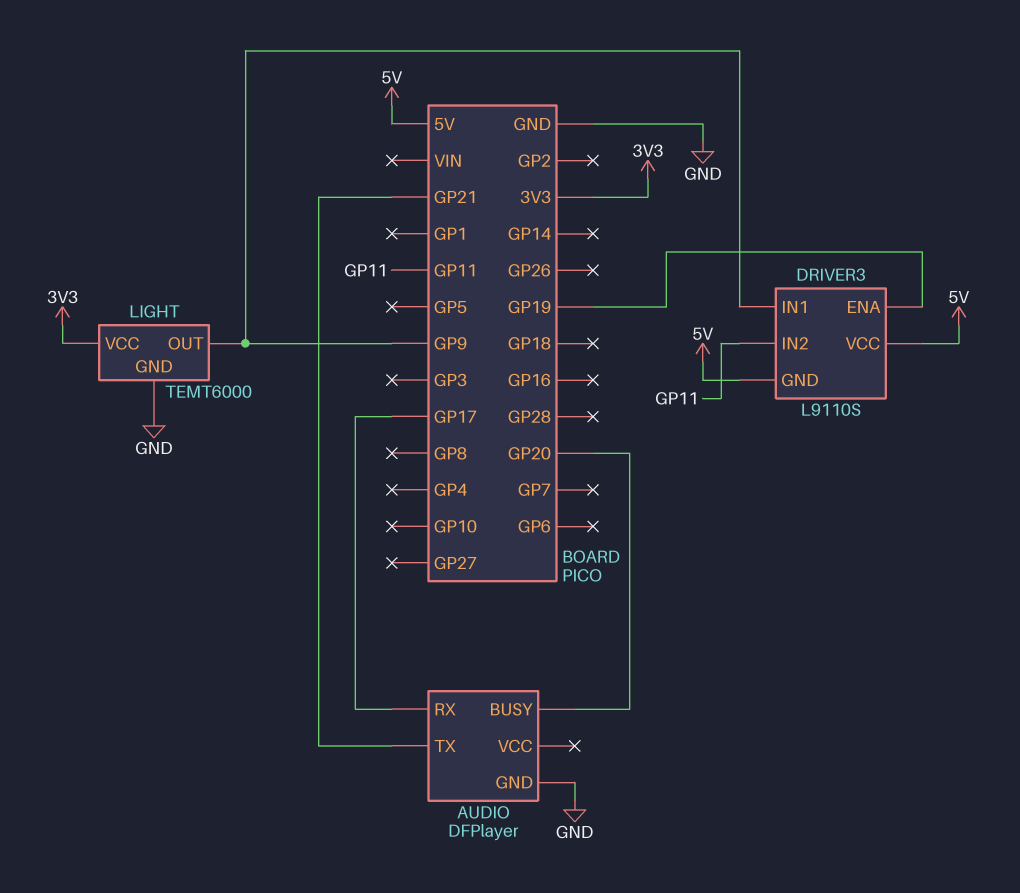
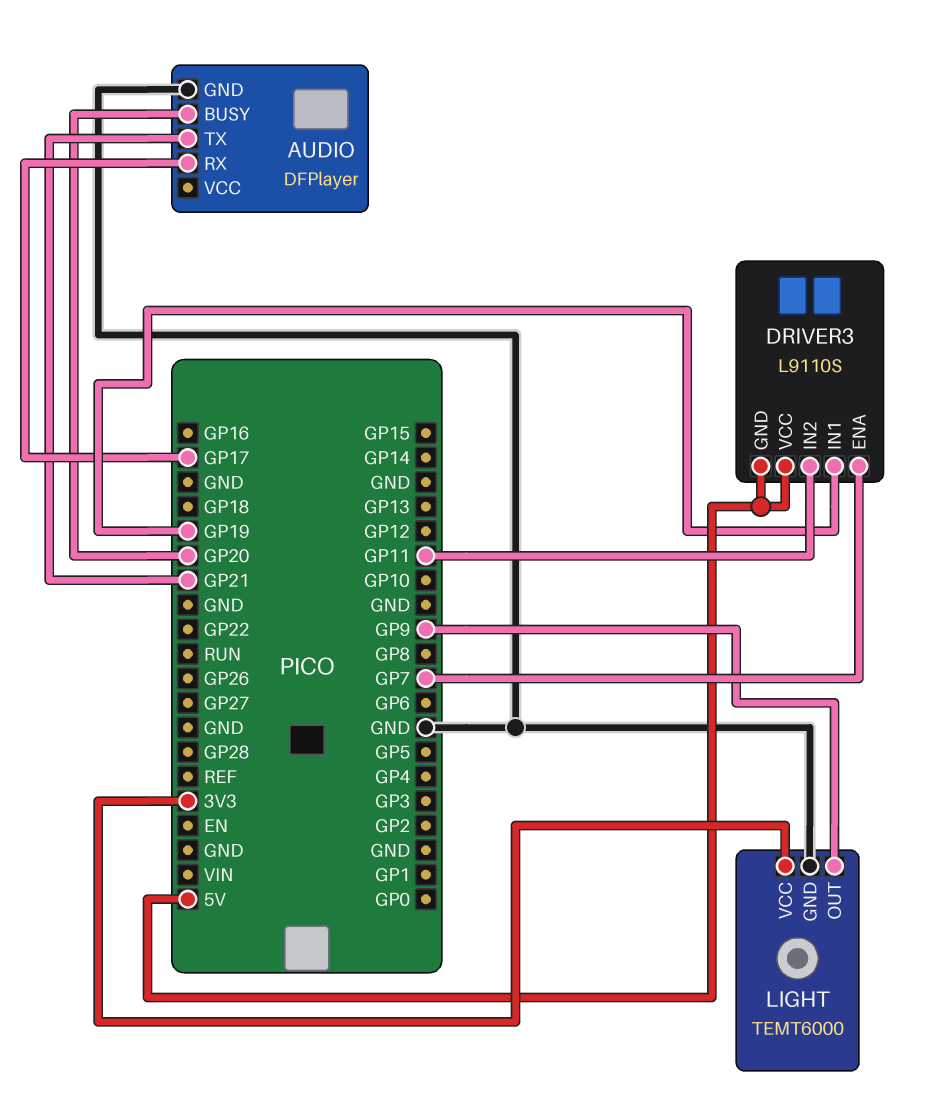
DRIVER3 pin ENA: GP19 -> GP7
DRIVER3 pin IN1: GP9 -> GP19

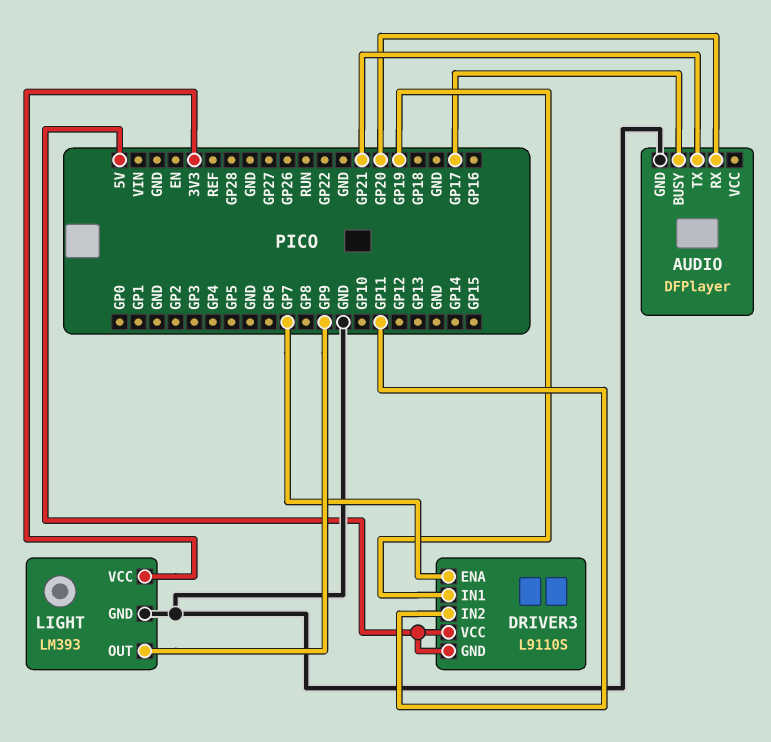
AUDIO pin BUSY: GP20 -> GP17
AUDIO pin RX: GP17 -> GP20
LIGHT: TEMT6000 -> LM393

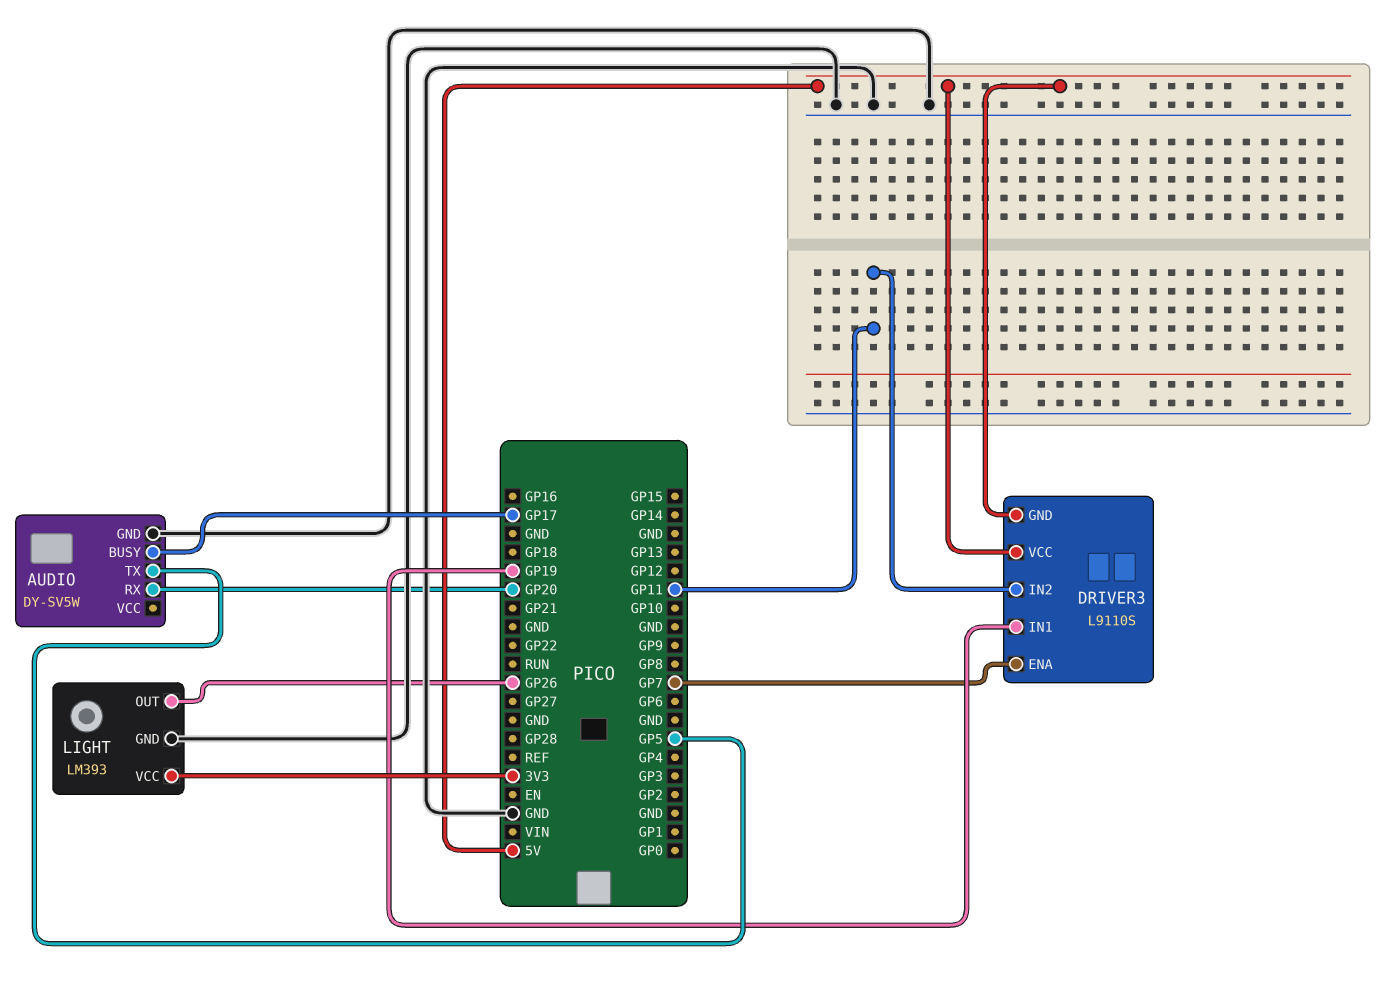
AUDIO: DFPlayer -> DY-SV5W
AUDIO pin TX: GP21 -> GP5
LIGHT pin OUT: GP9 -> GP26

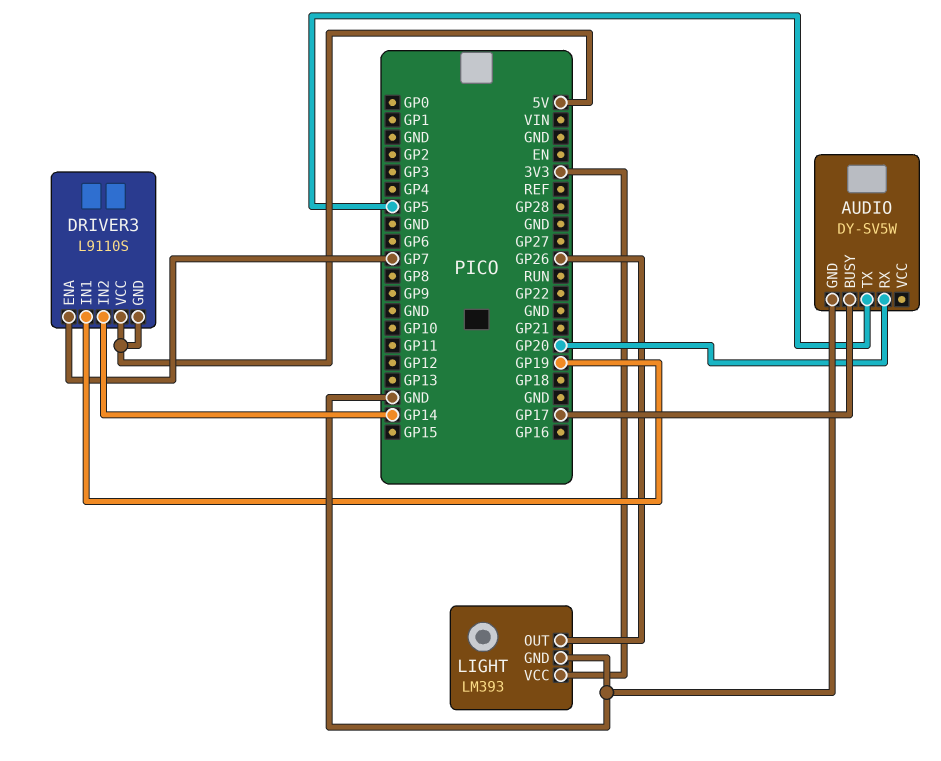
DRIVER3 pin IN2: GP11 -> GP14

